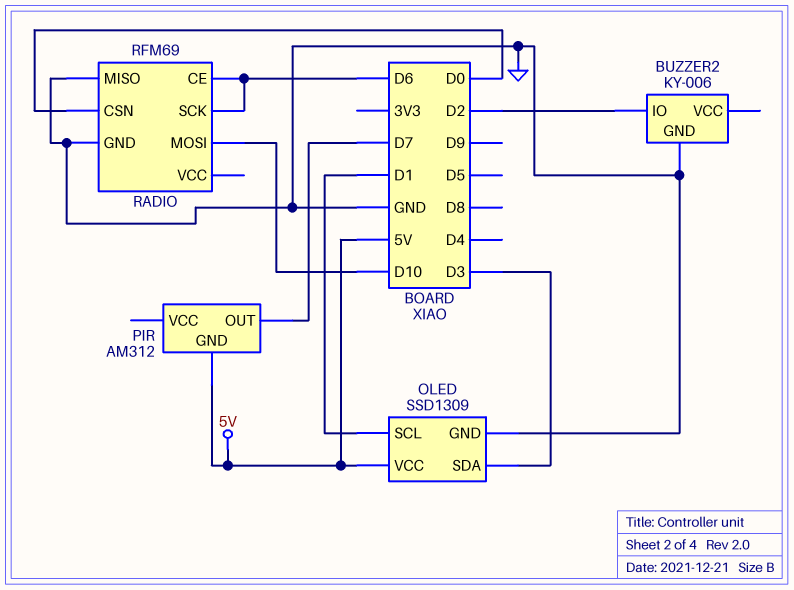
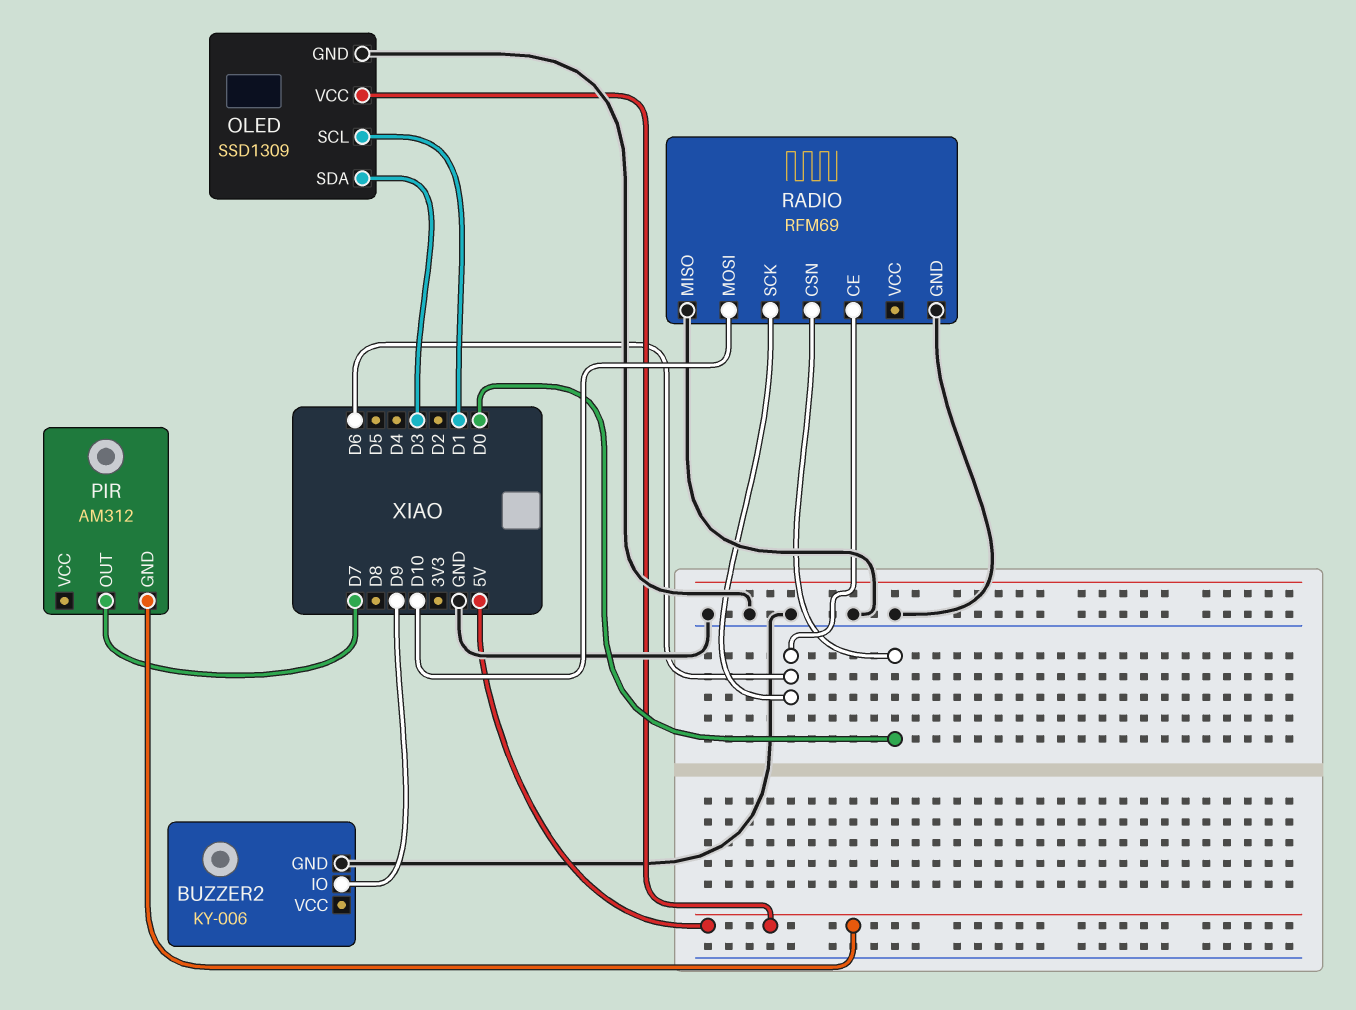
BUZZER2 pin IO: D2 -> D9

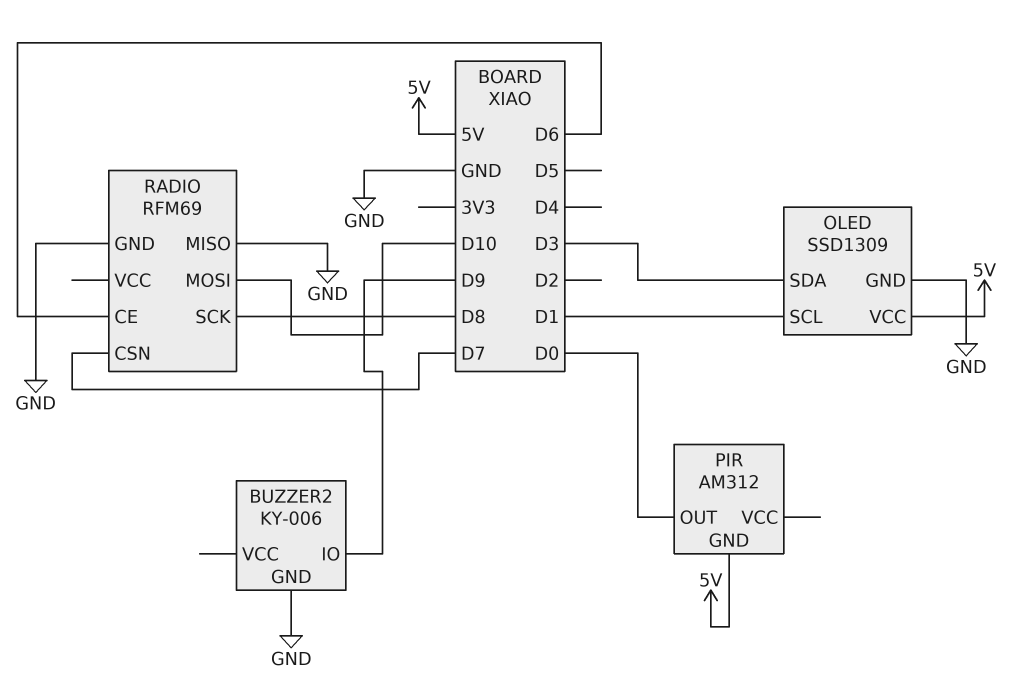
PIR pin OUT: D7 -> D0
RADIO pin CSN: D0 -> D7
RADIO pin SCK: D6 -> D8

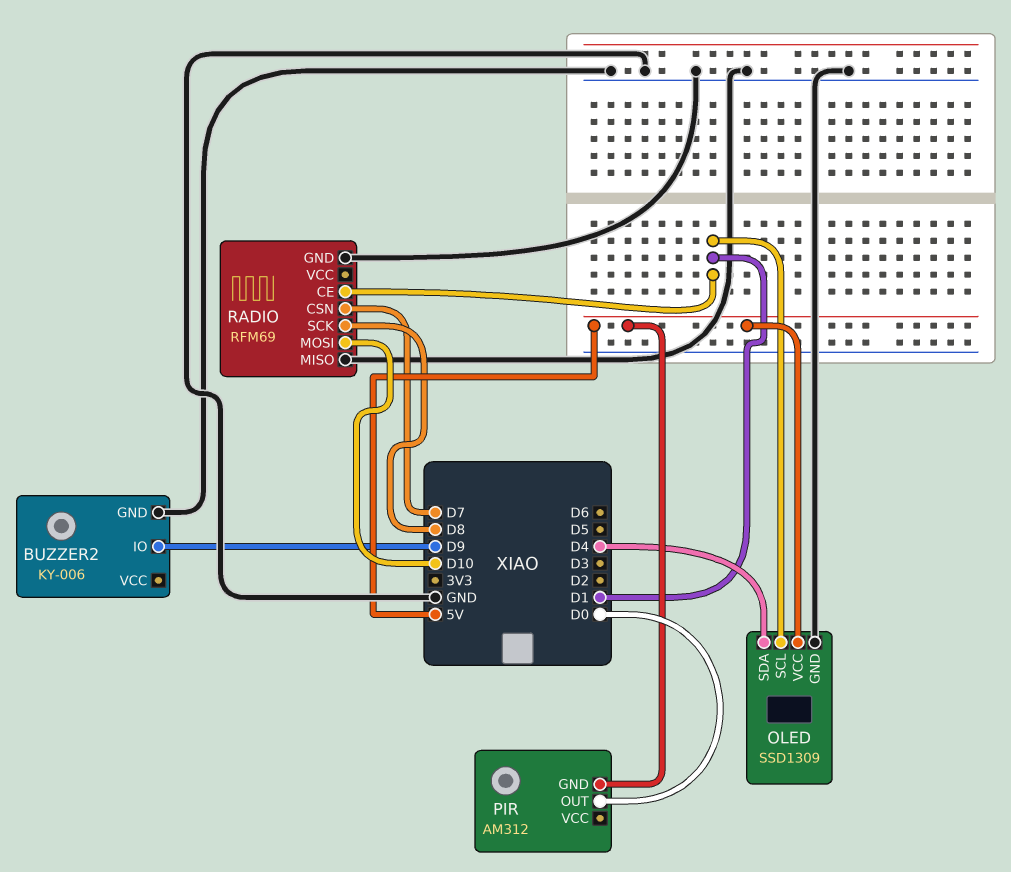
OLED pin SDA: D3 -> D4
RADIO pin CE: D6 -> D1

